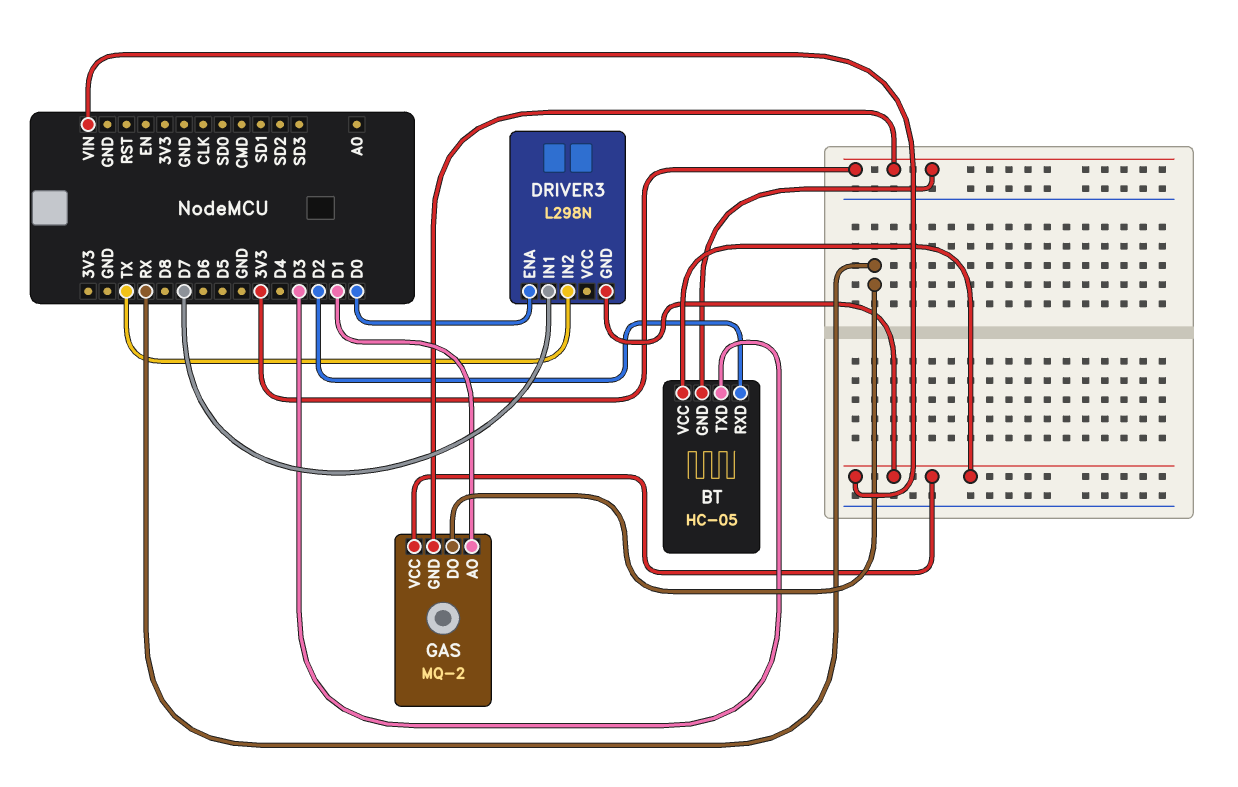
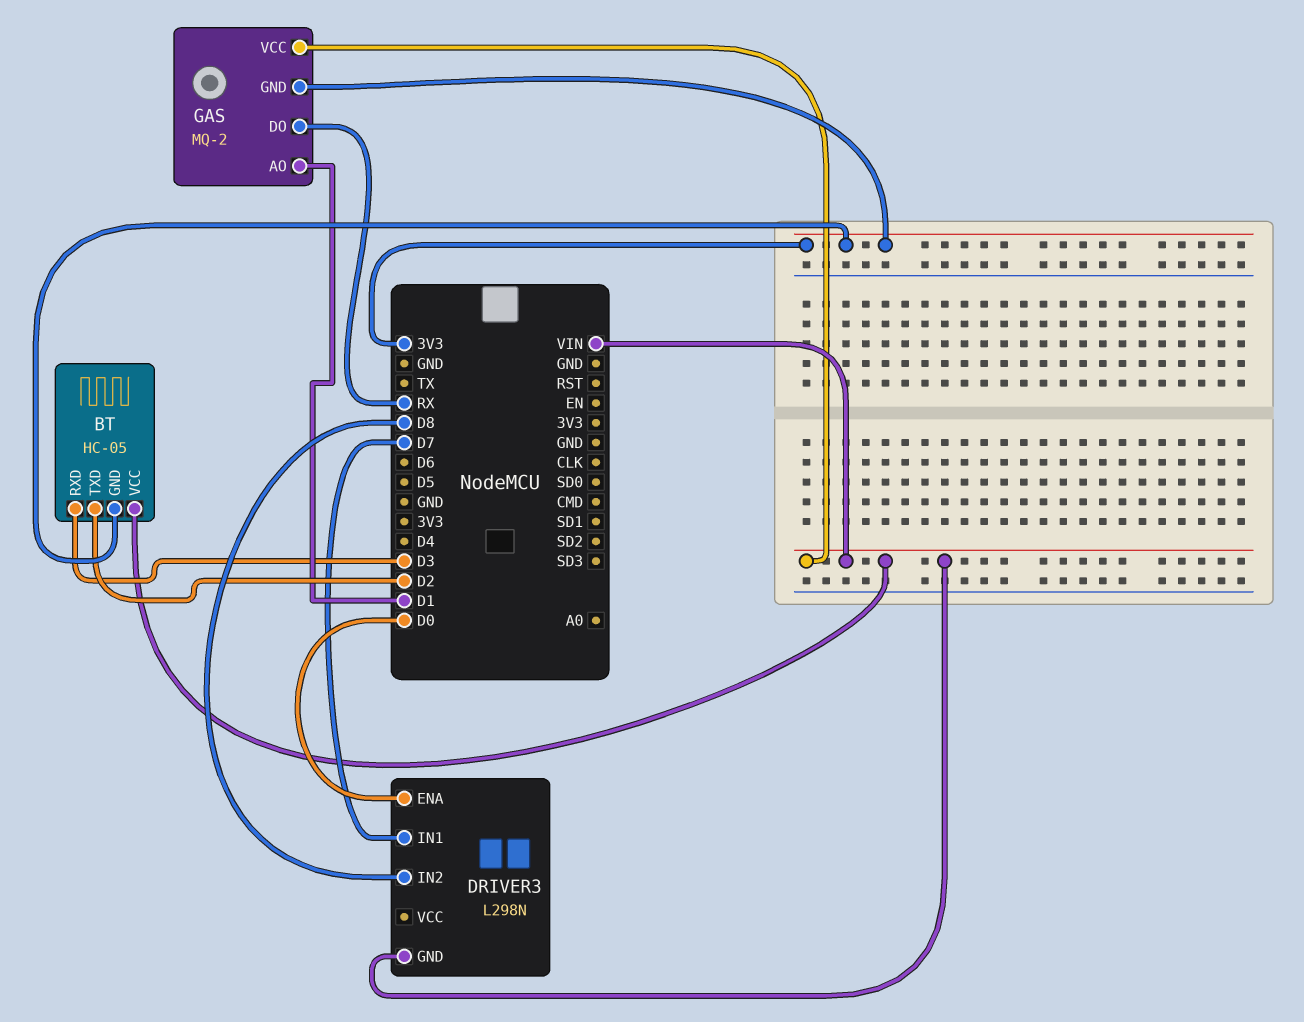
BT pin RXD: D2 -> D3
BT pin TXD: D3 -> D2
DRIVER3 pin IN2: TX -> D8

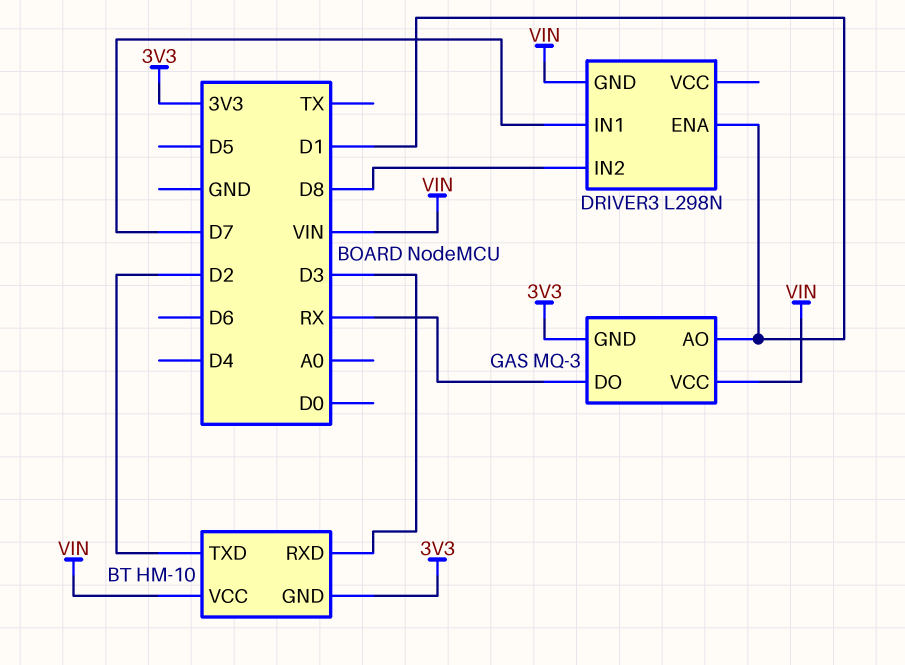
BT: HC-05 -> HM-10
DRIVER3 pin ENA: D0 -> D1
GAS: MQ-2 -> MQ-3

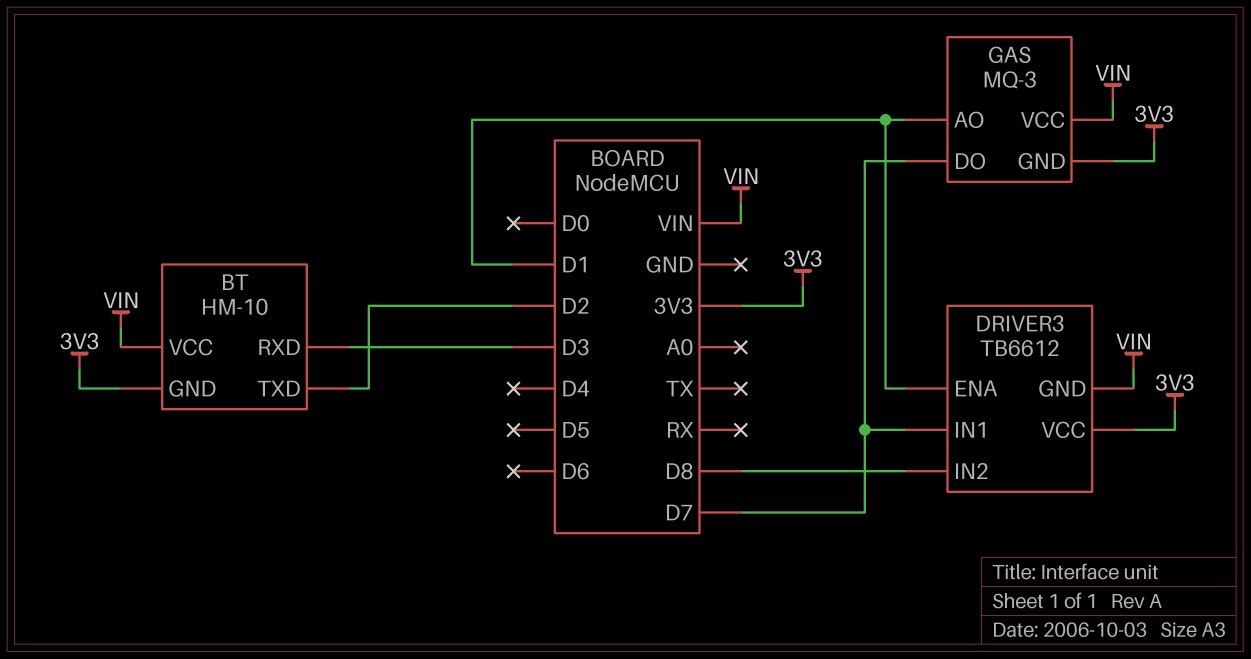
DRIVER3: L298N -> TB6612
DRIVER3 pin VCC: none -> 3V3
GAS pin DO: RX -> D7

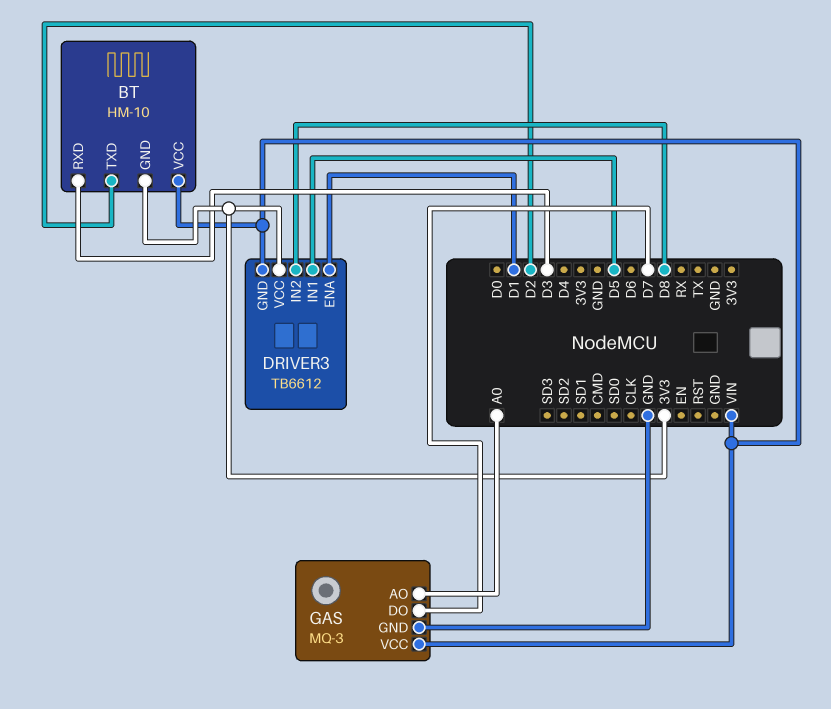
DRIVER3 pin IN1: D7 -> D5
GAS pin AO: D1 -> A0
GAS pin GND: 3V3 -> GND

